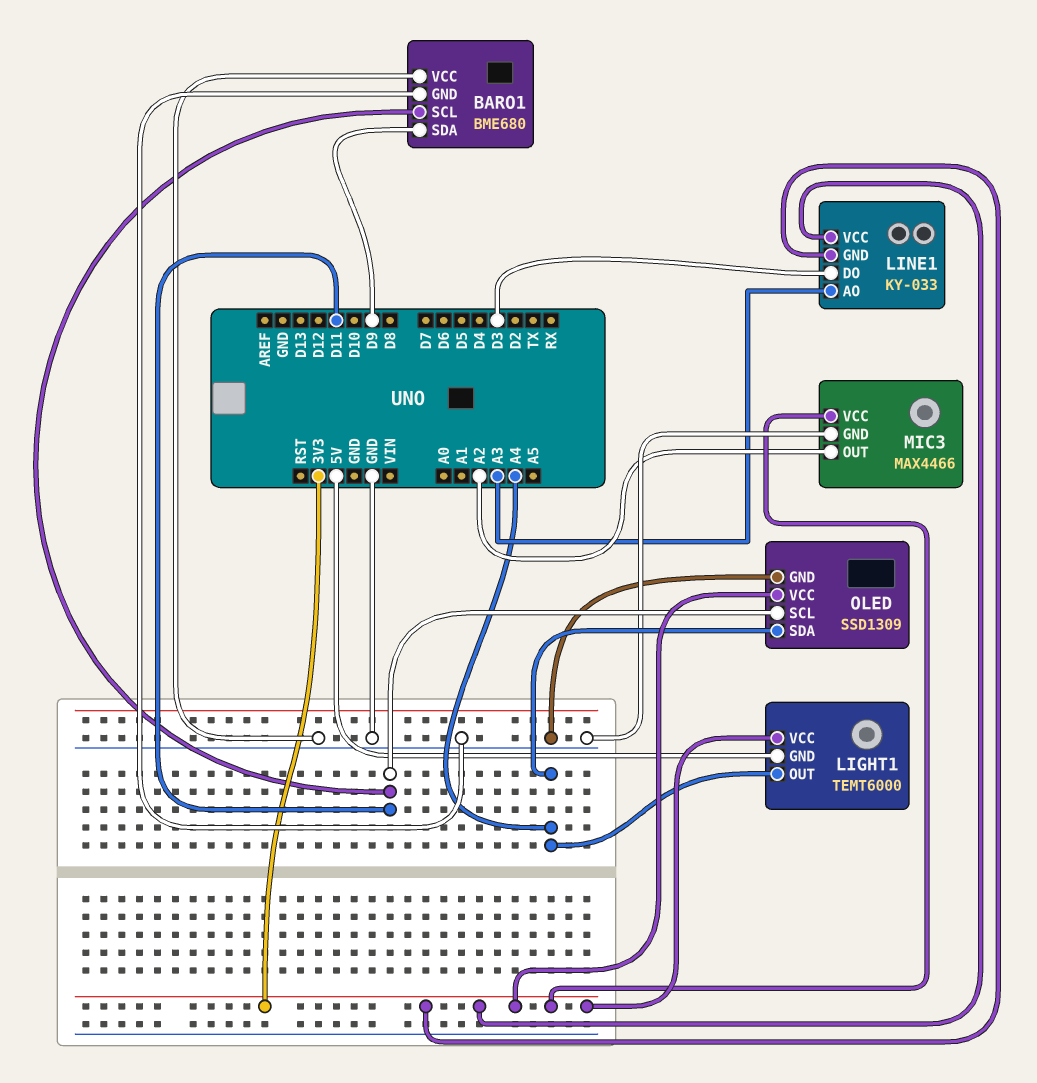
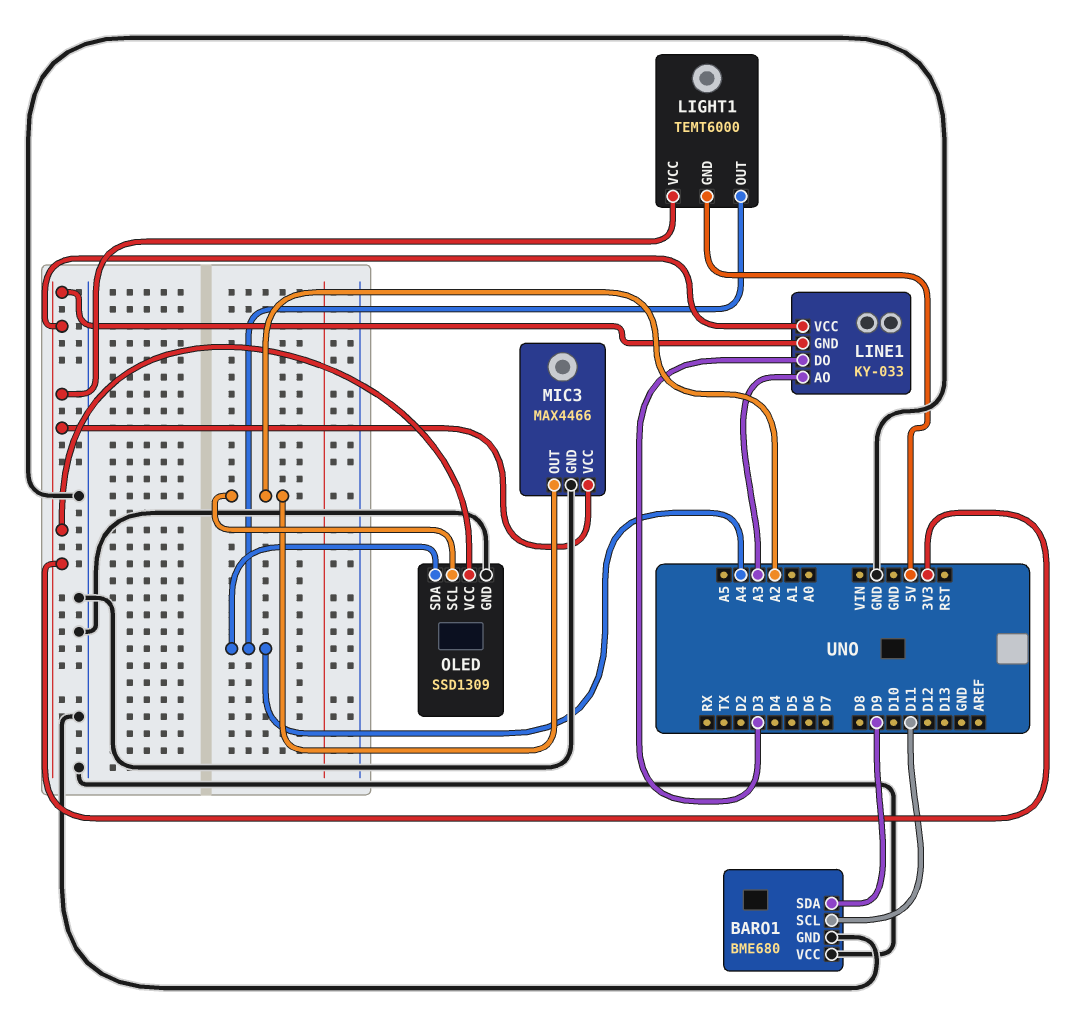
OLED pin SCL: D11 -> A2

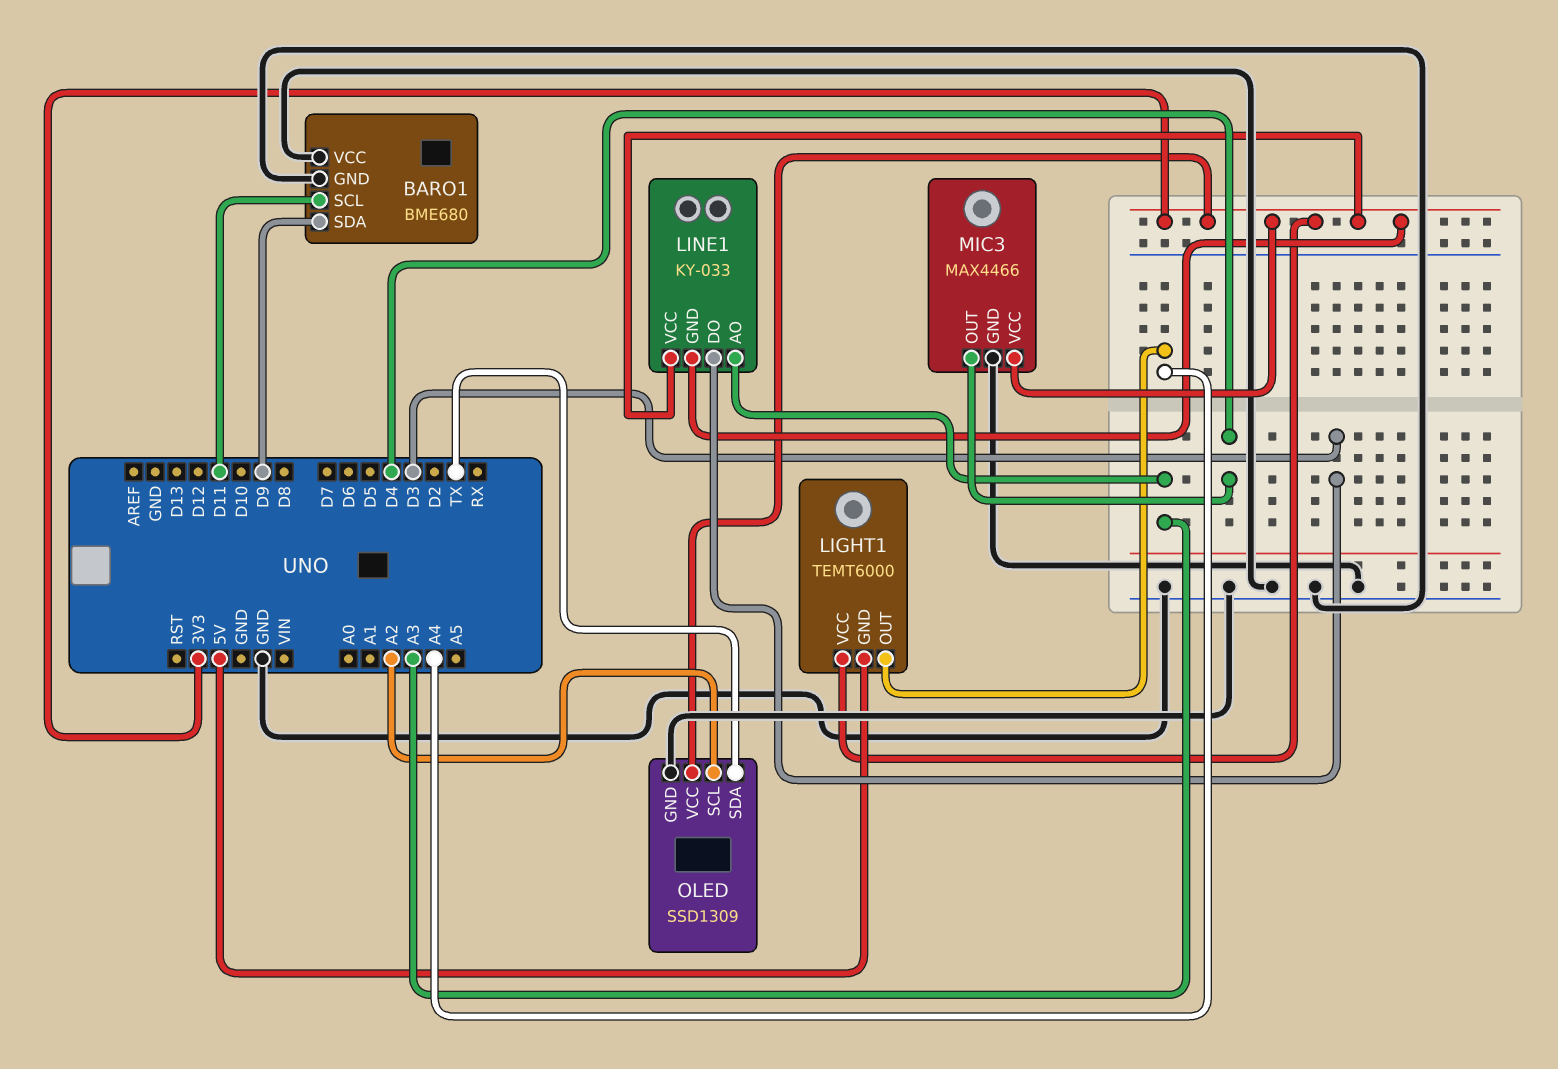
MIC3 pin OUT: A2 -> D4
OLED pin SDA: A4 -> TX

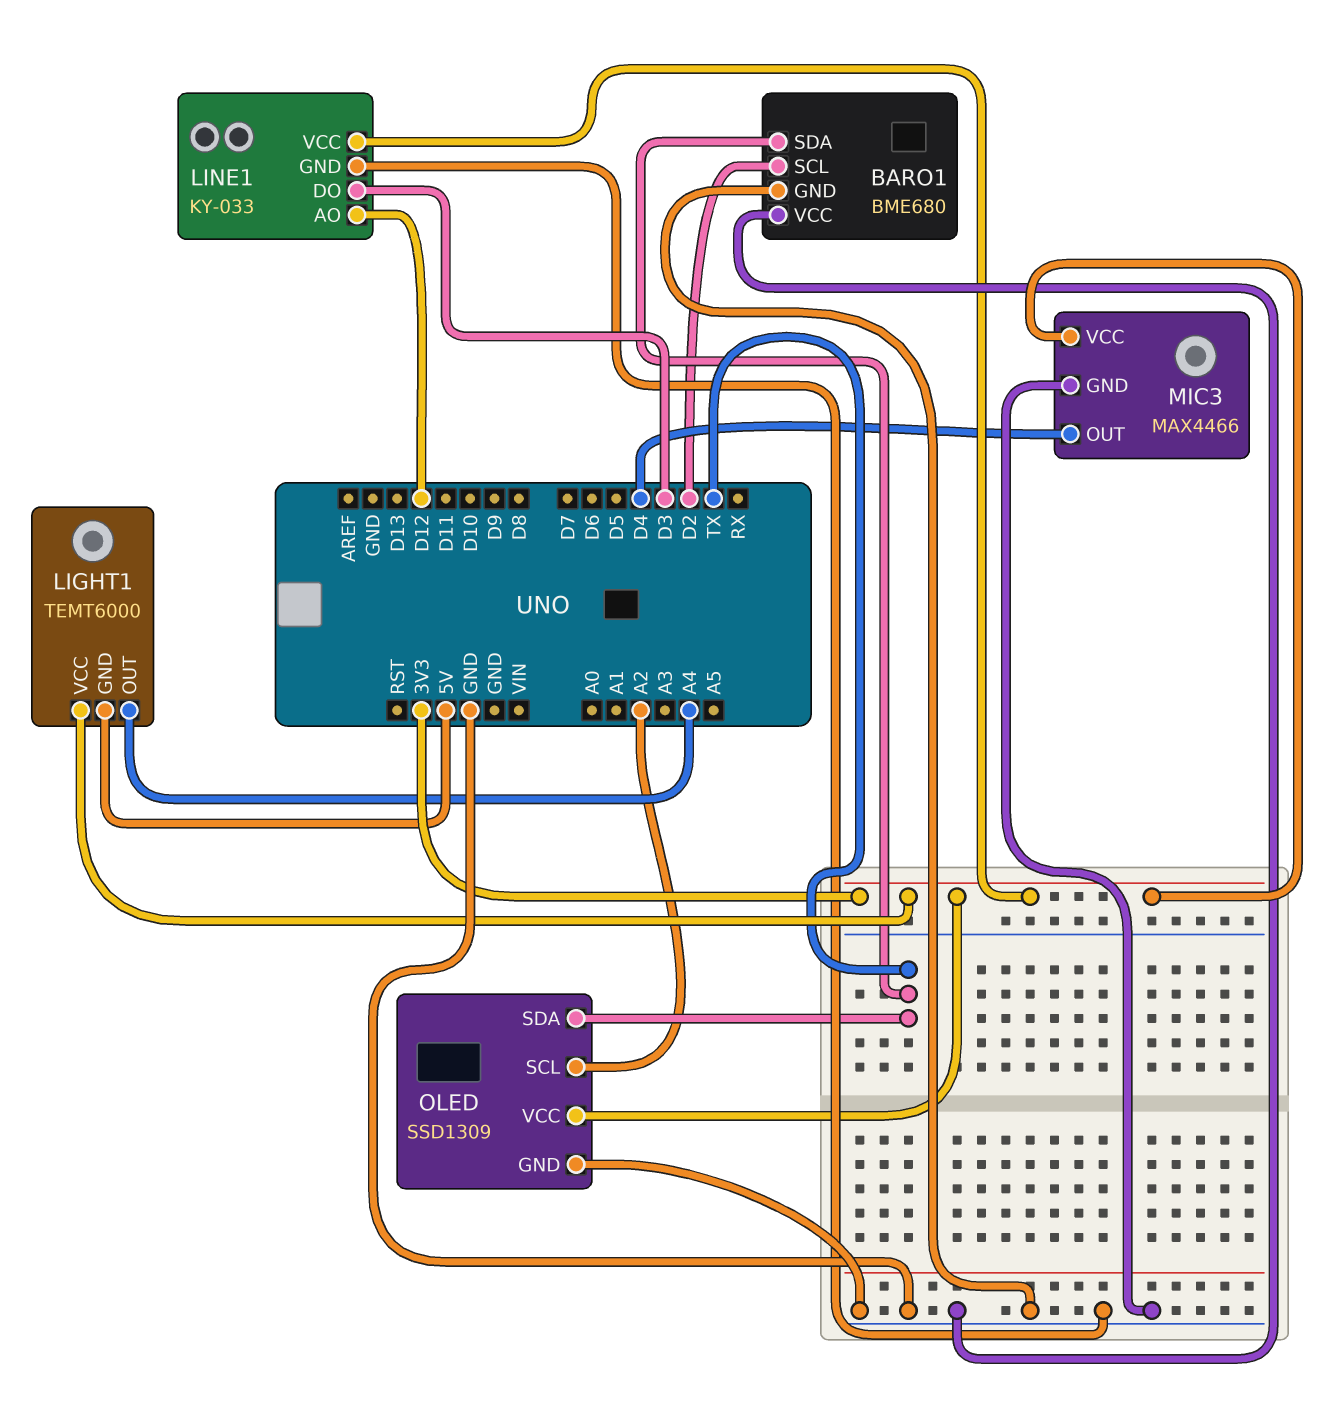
BARO1 pin SCL: D11 -> D2
BARO1 pin SDA: D9 -> TX
LINE1 pin AO: A3 -> D12
LINE1 pin GND: 3V3 -> GND

